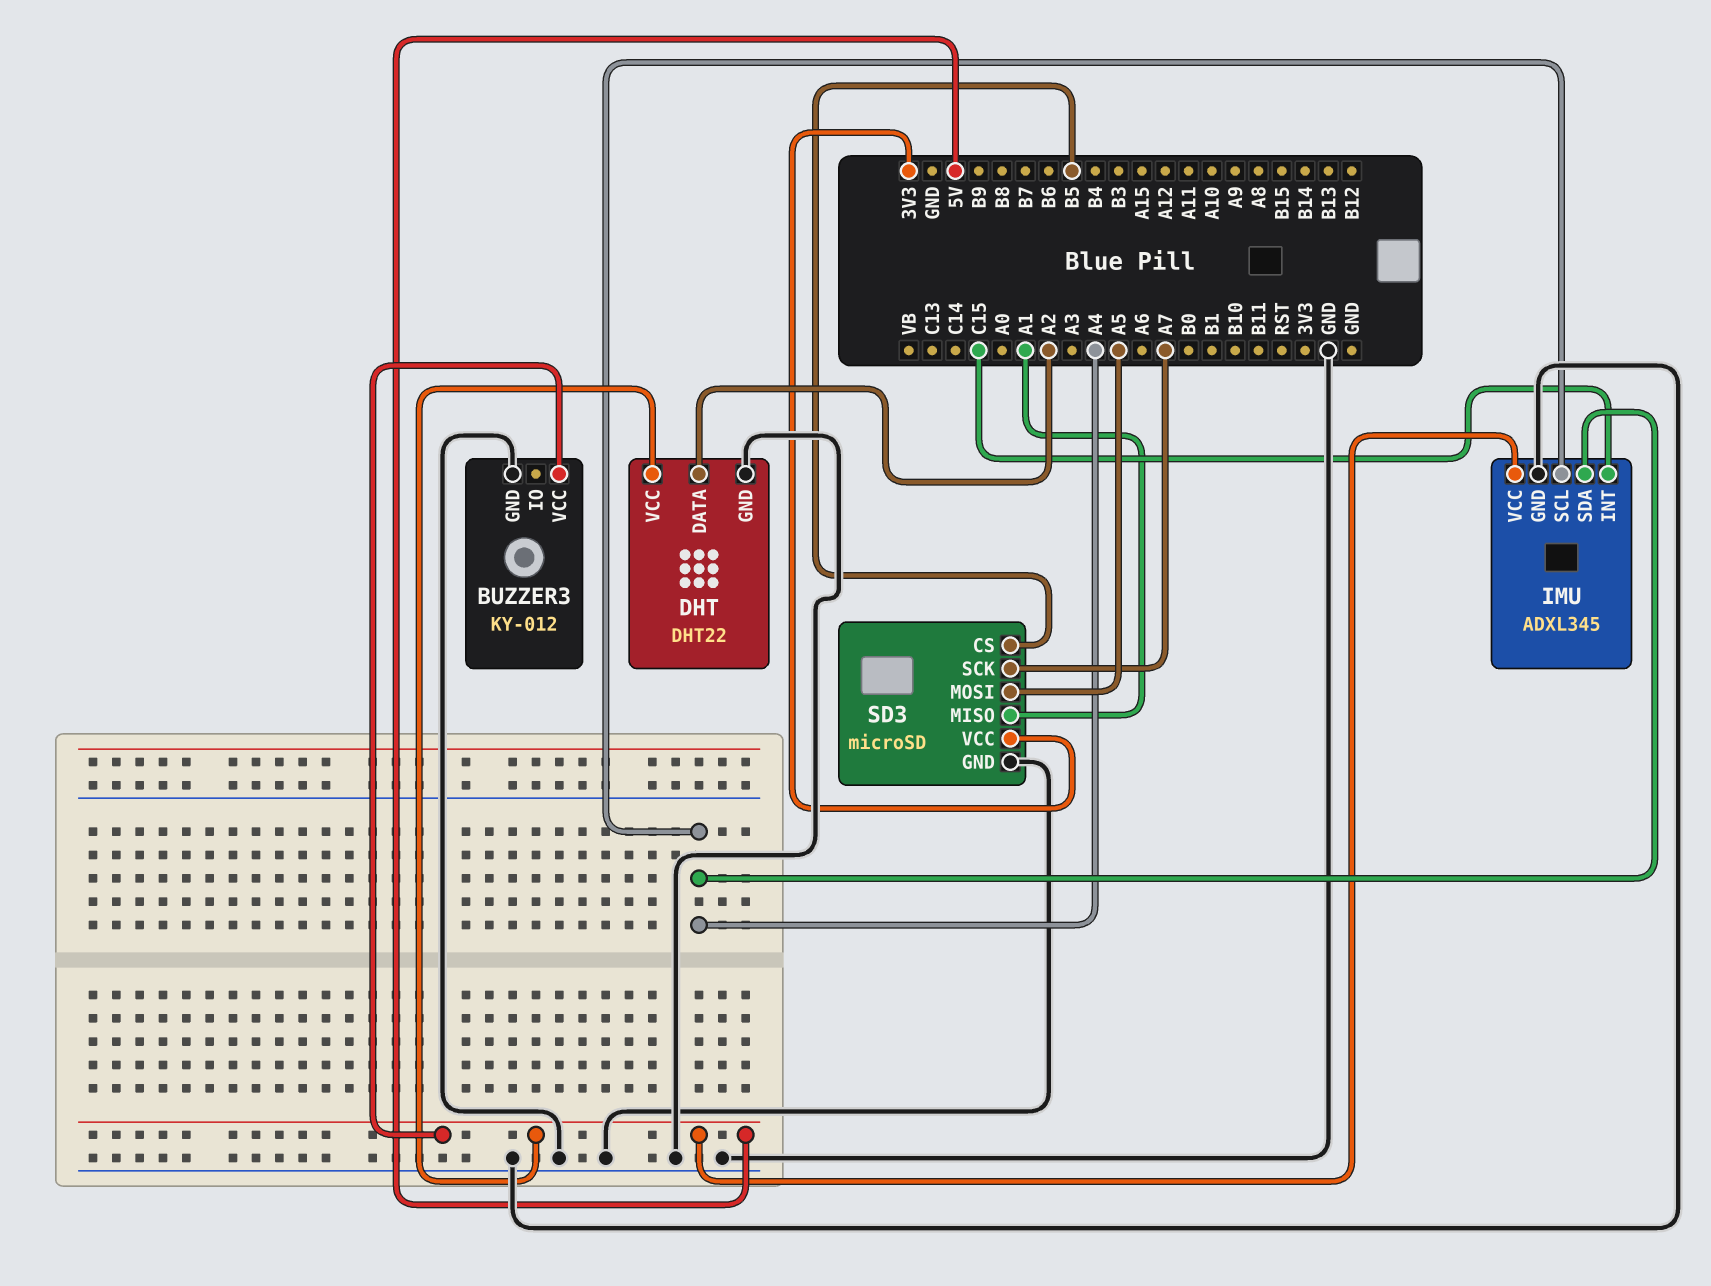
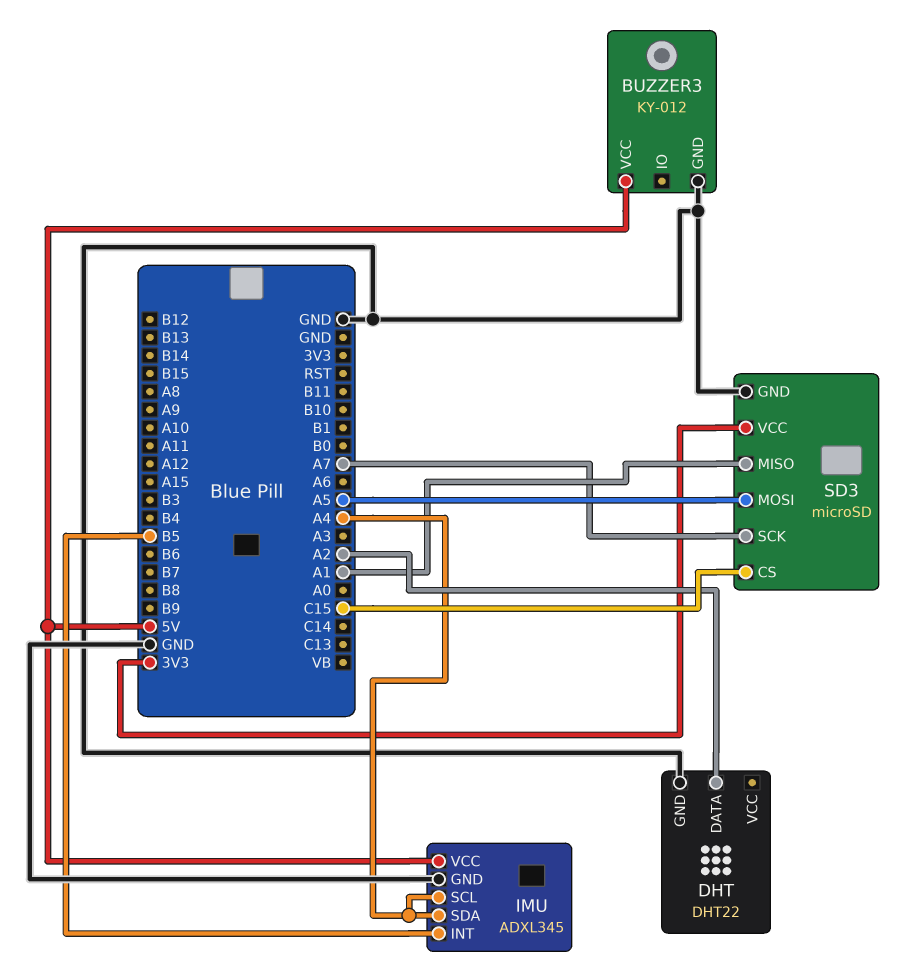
DHT pin VCC: 5V -> none
IMU pin INT: C15 -> B5
SD3 pin CS: B5 -> C15

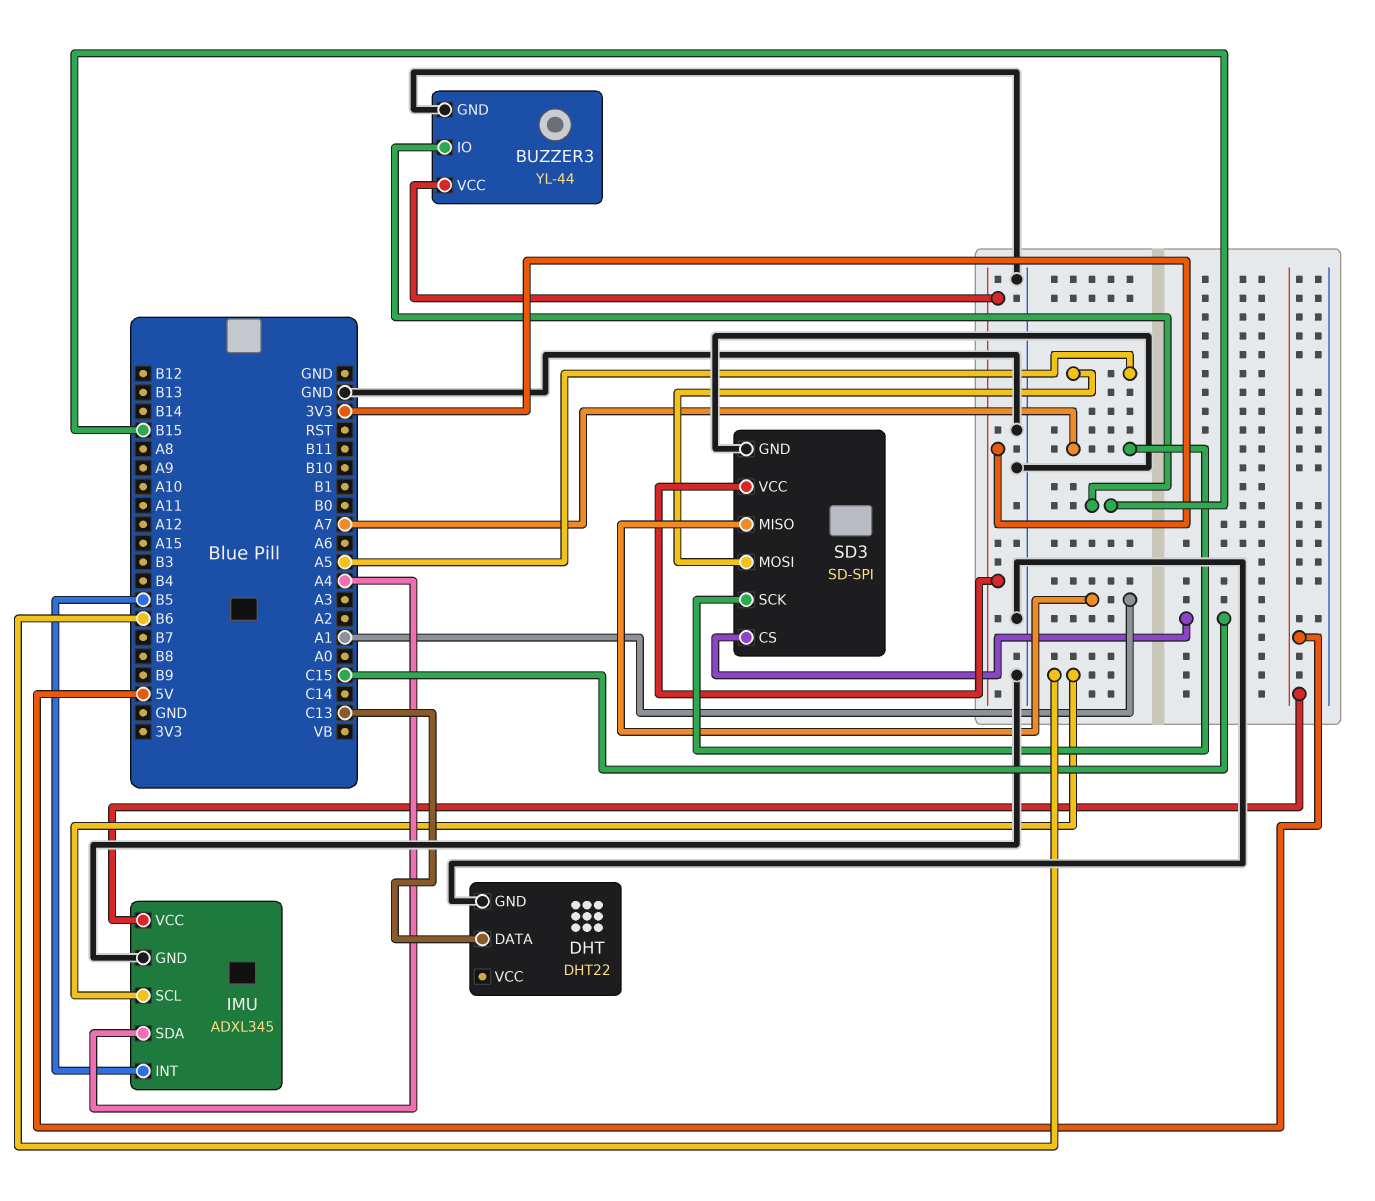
BUZZER3: KY-012 -> YL-44
BUZZER3 pin IO: none -> B15
BUZZER3 pin VCC: 5V -> 3V3
DHT pin DATA: A2 -> C13
IMU pin SCL: A4 -> B6
SD3: microSD -> SD-SPI

